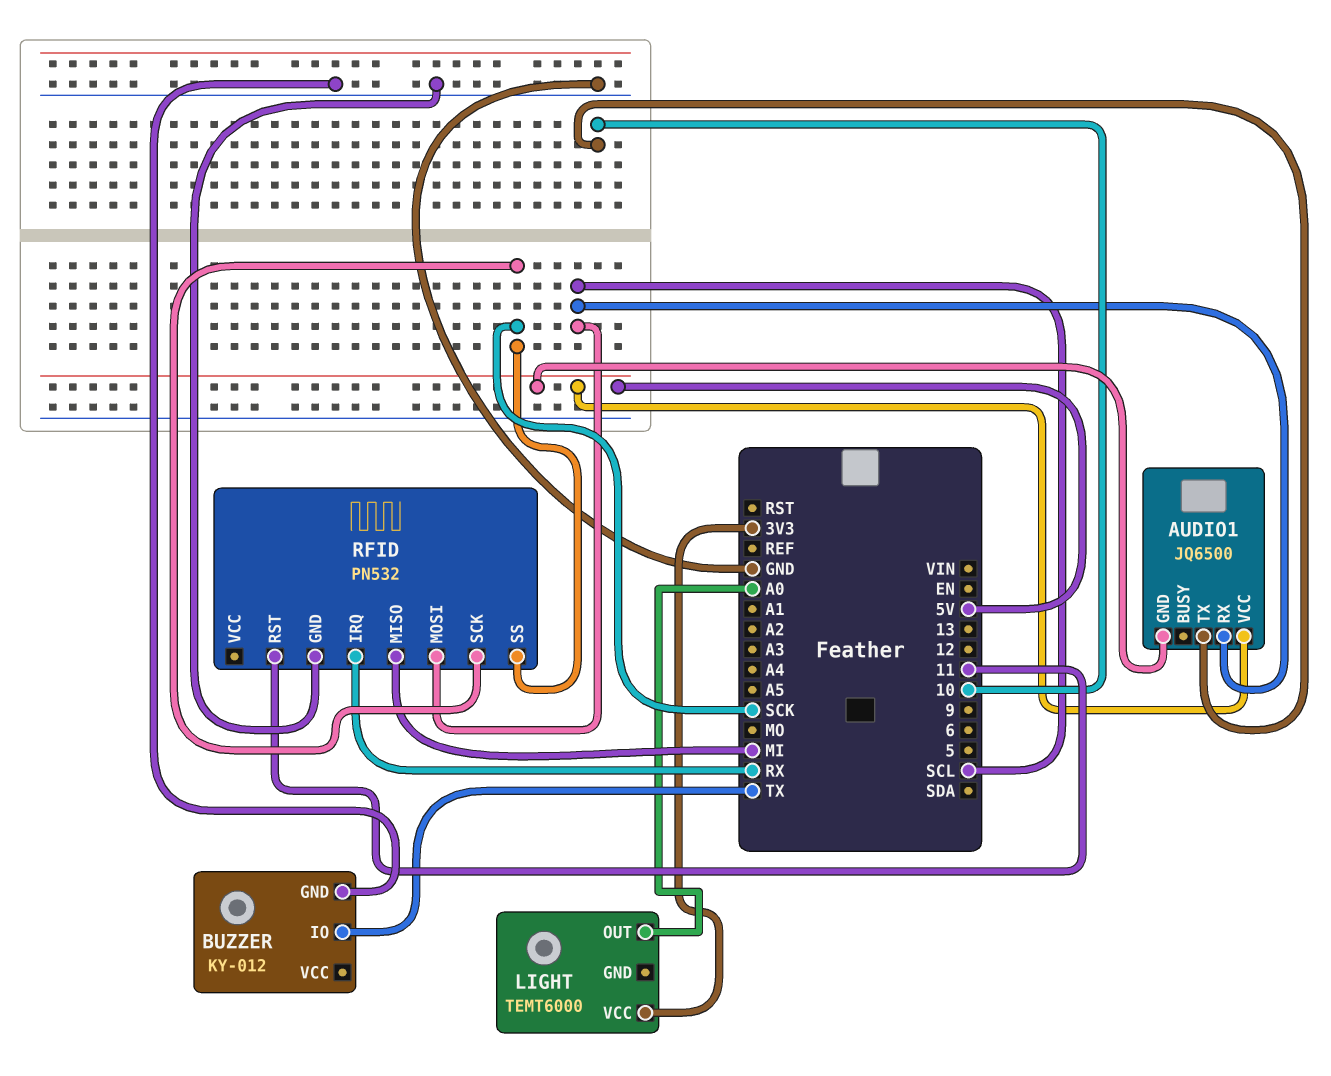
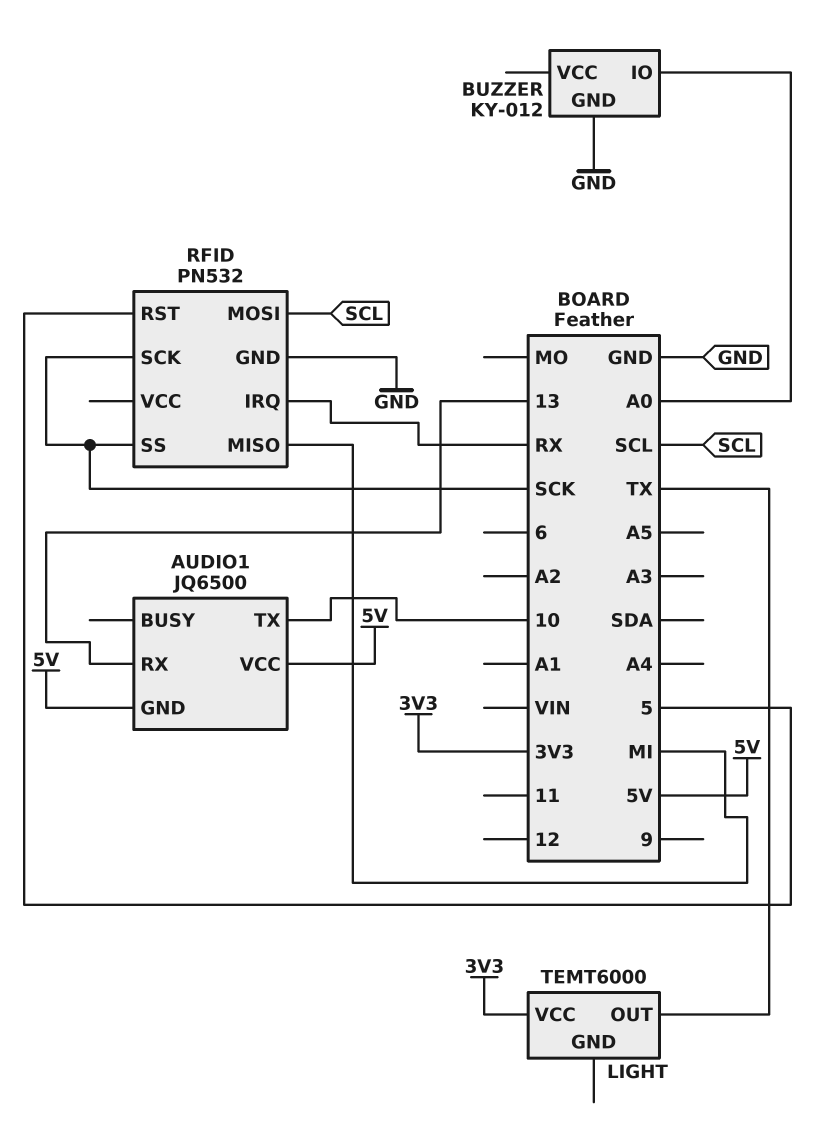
AUDIO1 pin RX: SCL -> 13
BUZZER pin IO: TX -> A0
LIGHT pin OUT: A0 -> TX
RFID pin RST: 11 -> 5

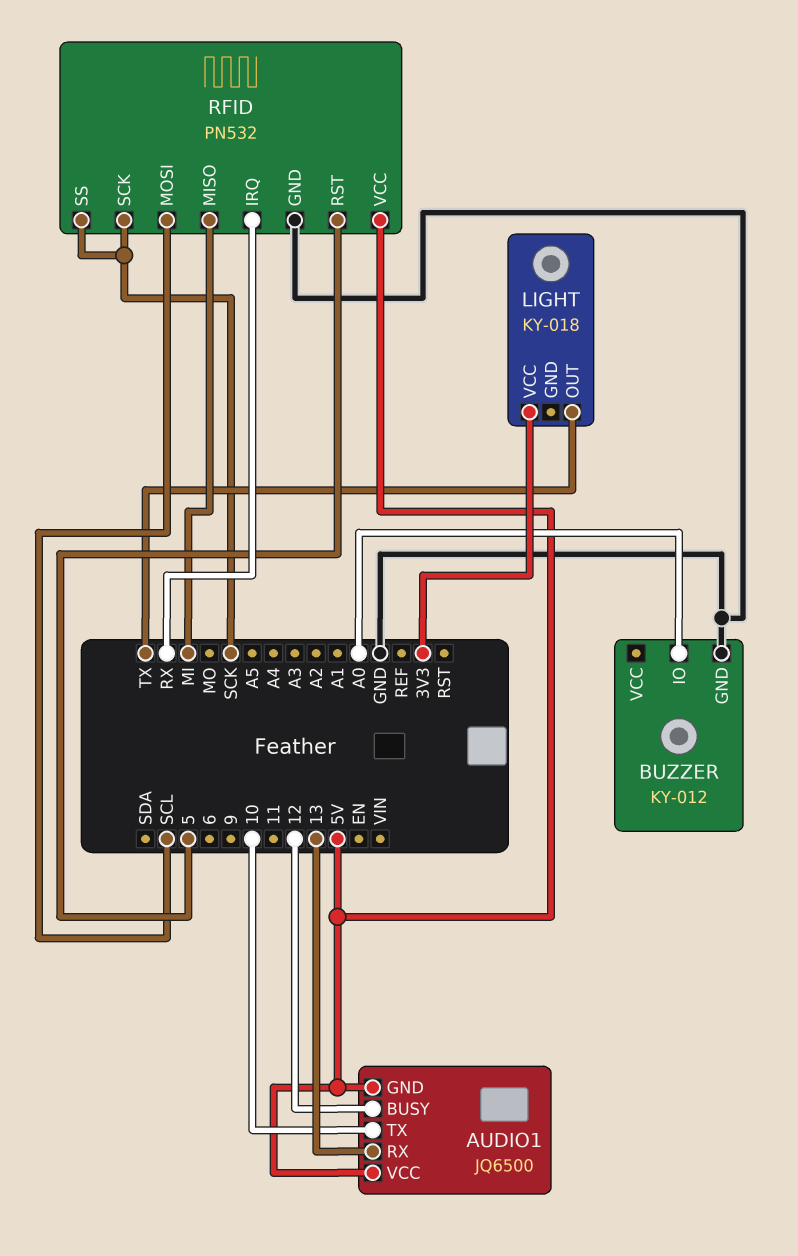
AUDIO1 pin BUSY: none -> 12
LIGHT: TEMT6000 -> KY-018
RFID pin VCC: none -> 5V

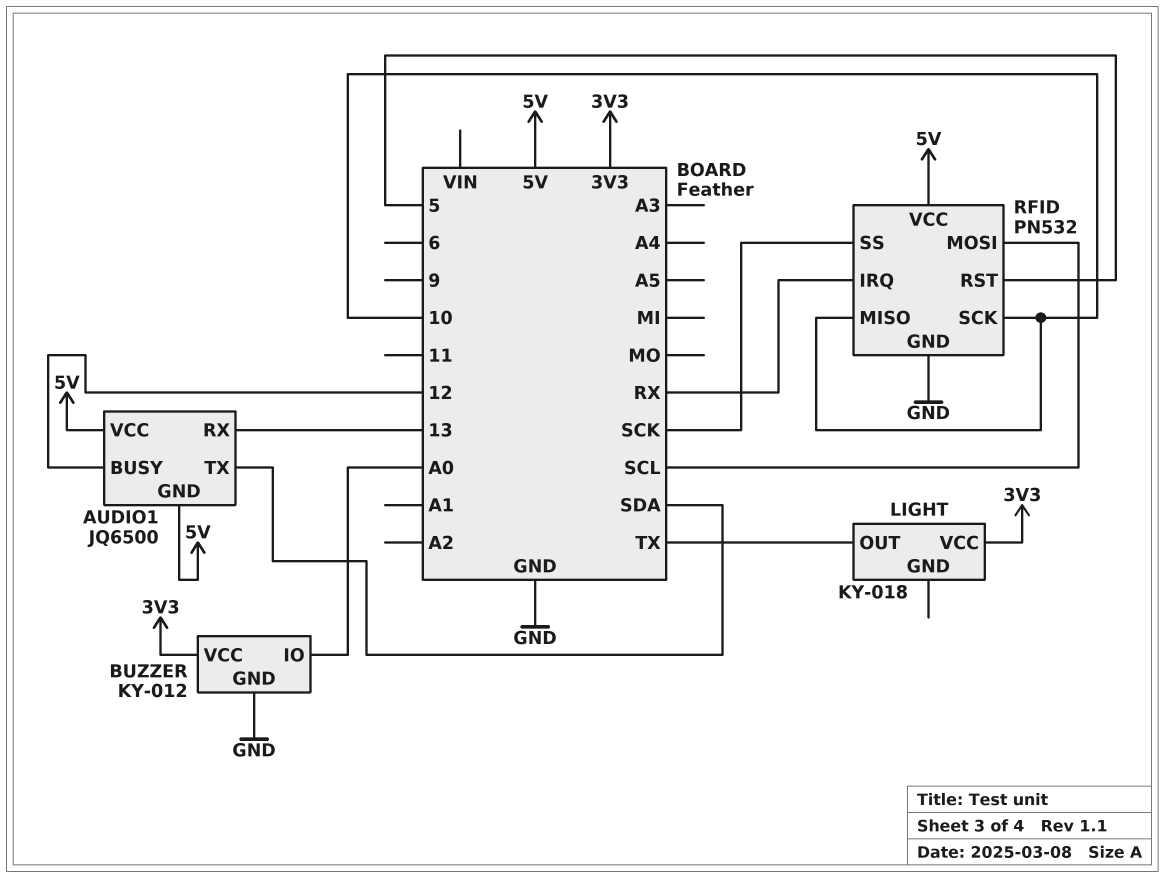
AUDIO1 pin TX: 10 -> SDA
BUZZER pin VCC: none -> 3V3
RFID pin MISO: MI -> 10
RFID pin SCK: SCK -> 10

